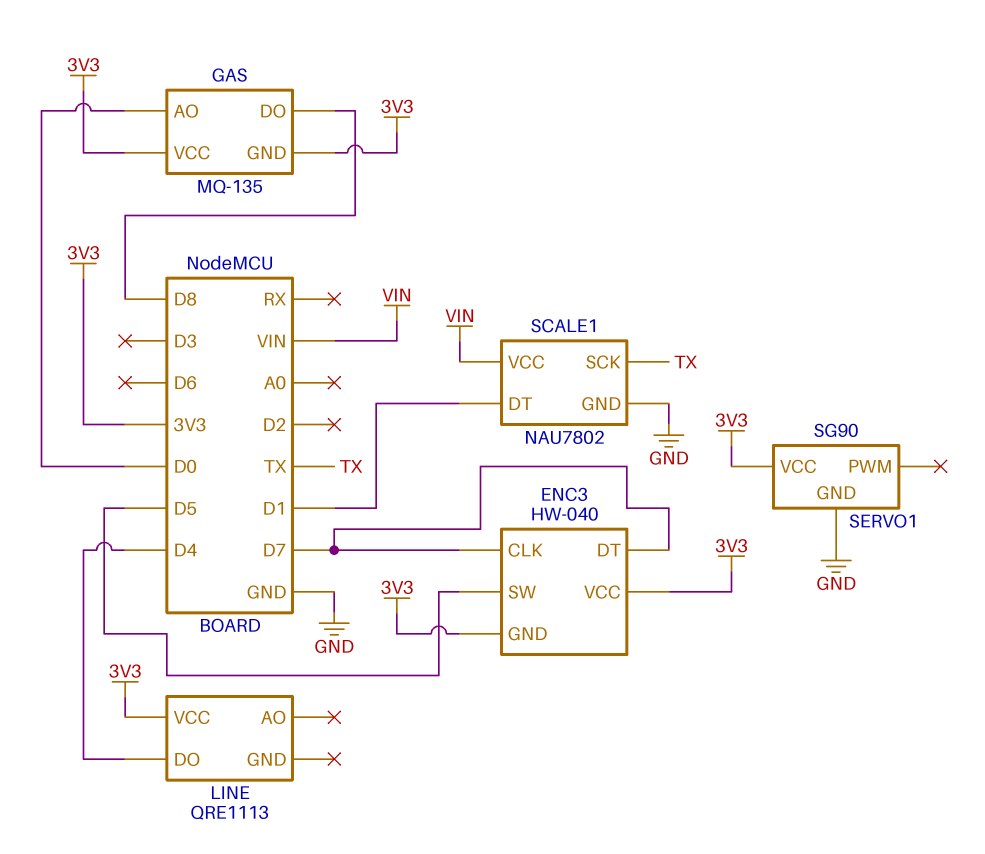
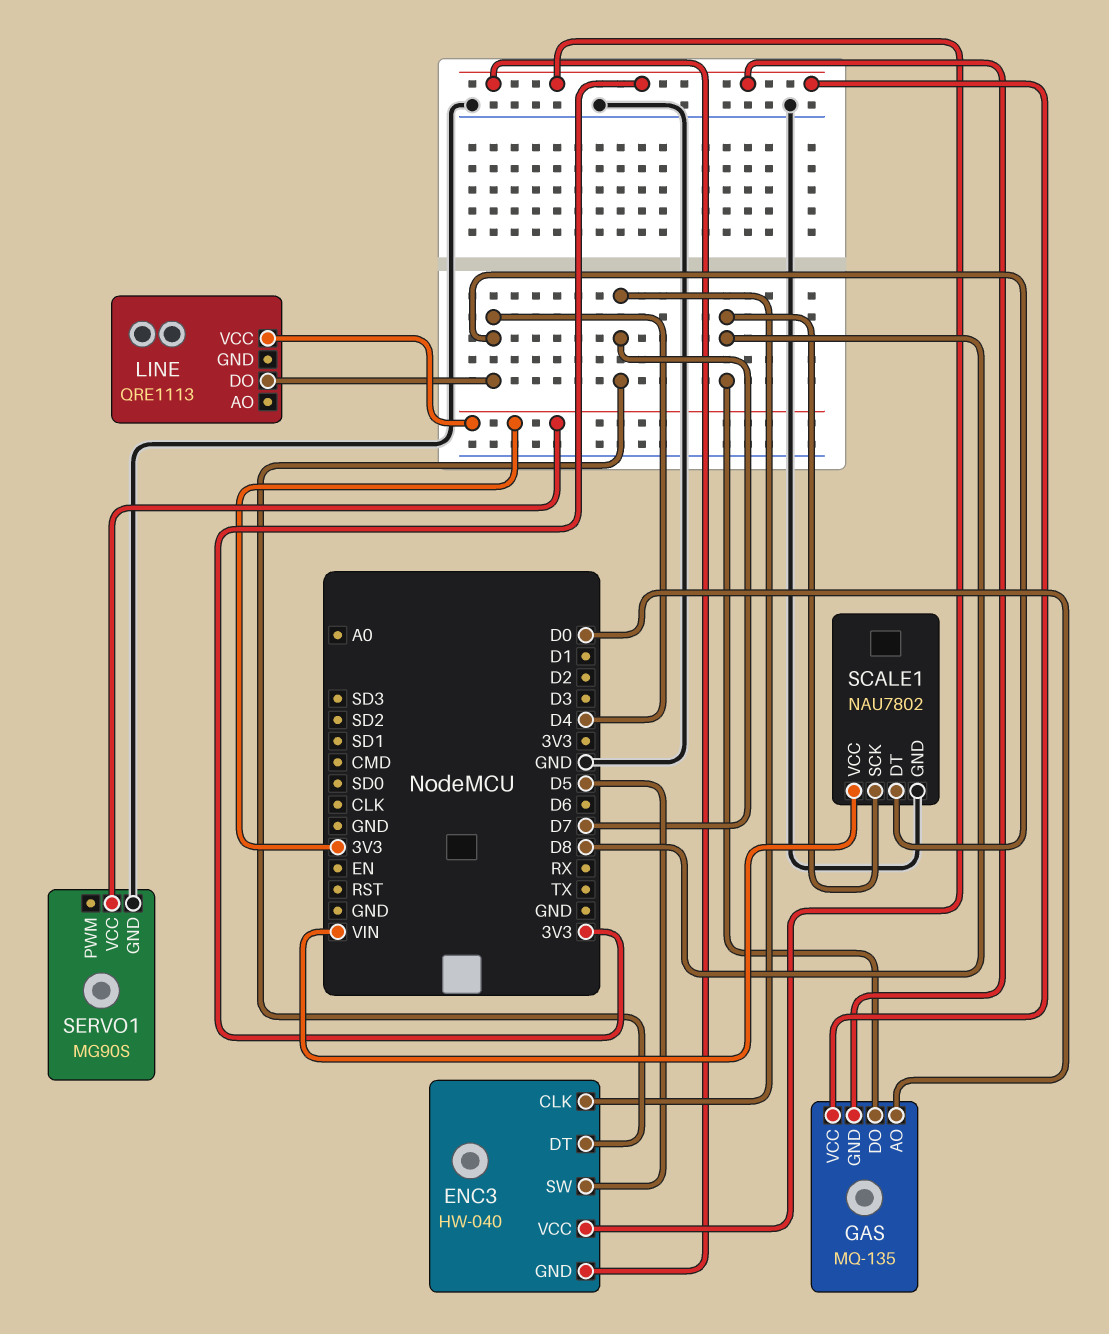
SCALE1 pin DT: D1 -> D4
SCALE1 pin SCK: TX -> D8
SERVO1: SG90 -> MG90S

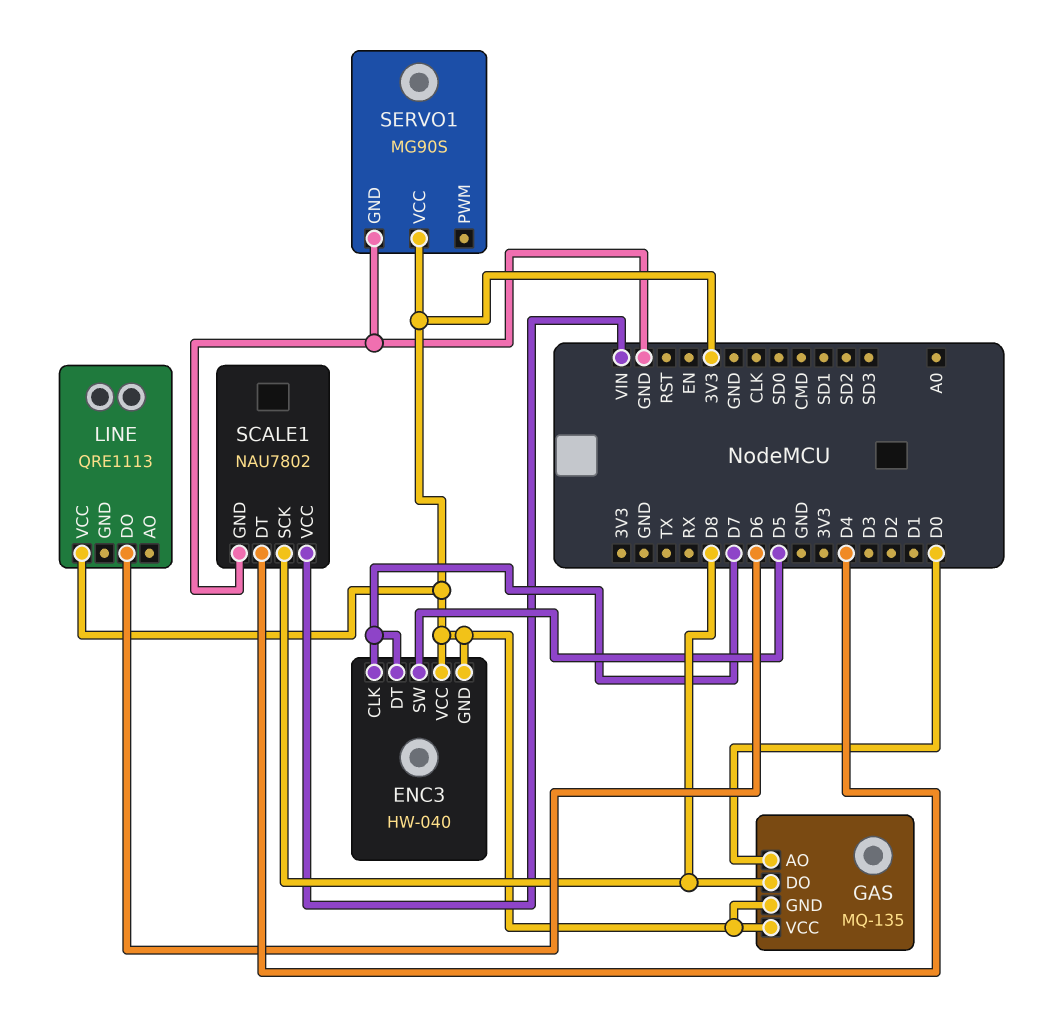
LINE pin DO: D4 -> D6

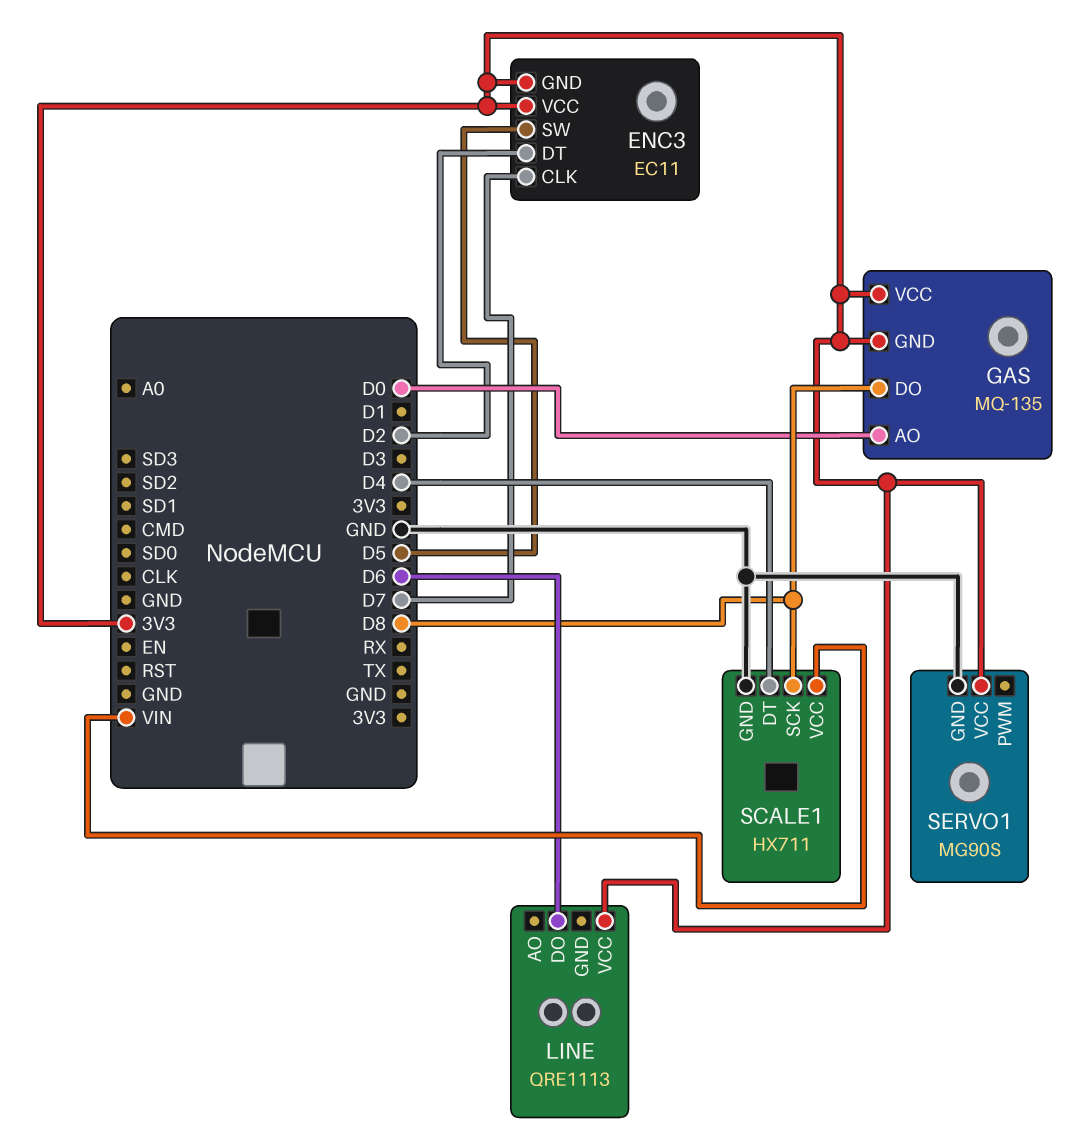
ENC3: HW-040 -> EC11
ENC3 pin DT: D7 -> D2
SCALE1: NAU7802 -> HX711

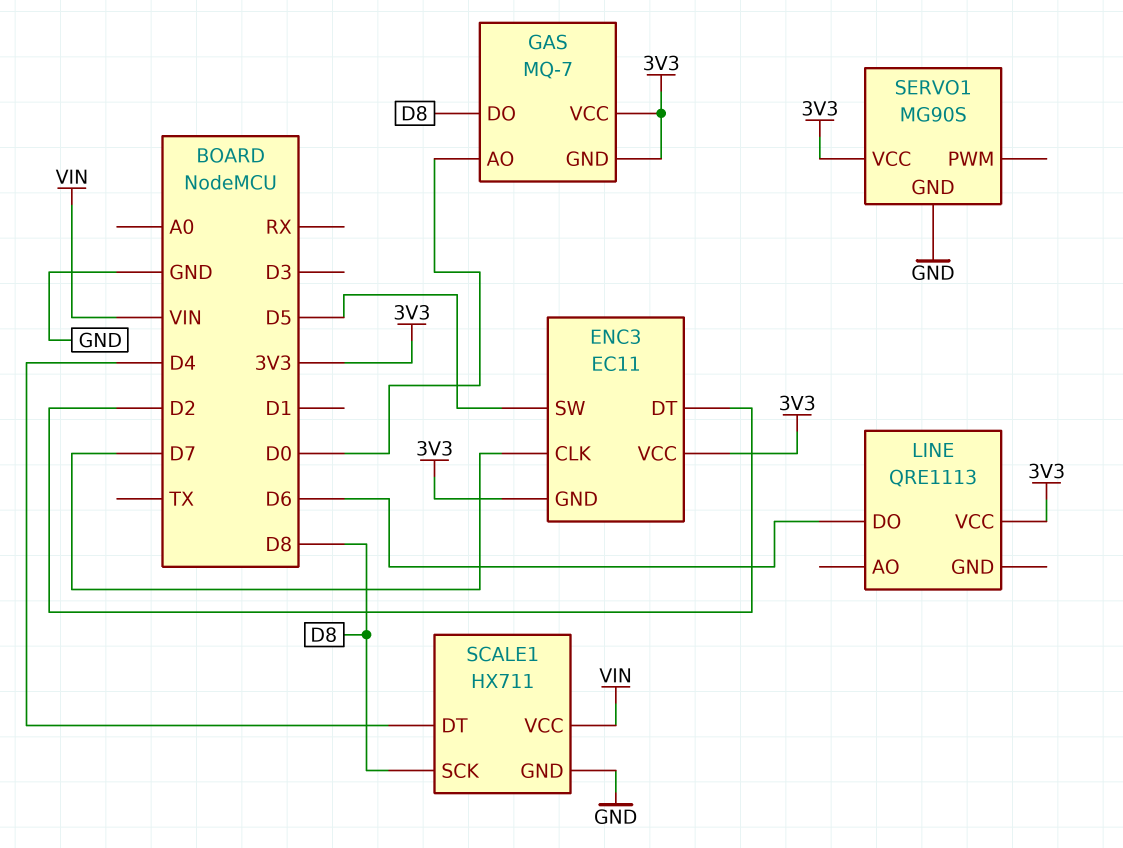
GAS: MQ-135 -> MQ-7

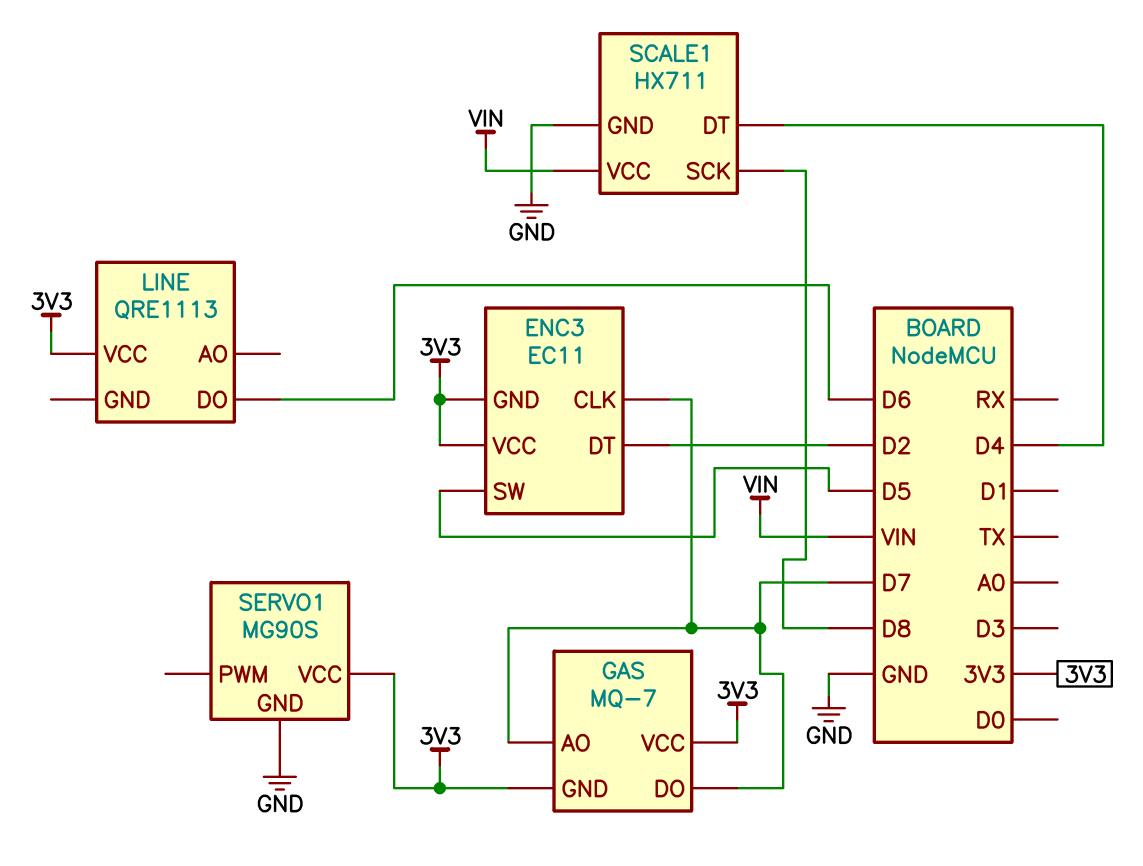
GAS pin AO: D0 -> D7
GAS pin DO: D8 -> D7

